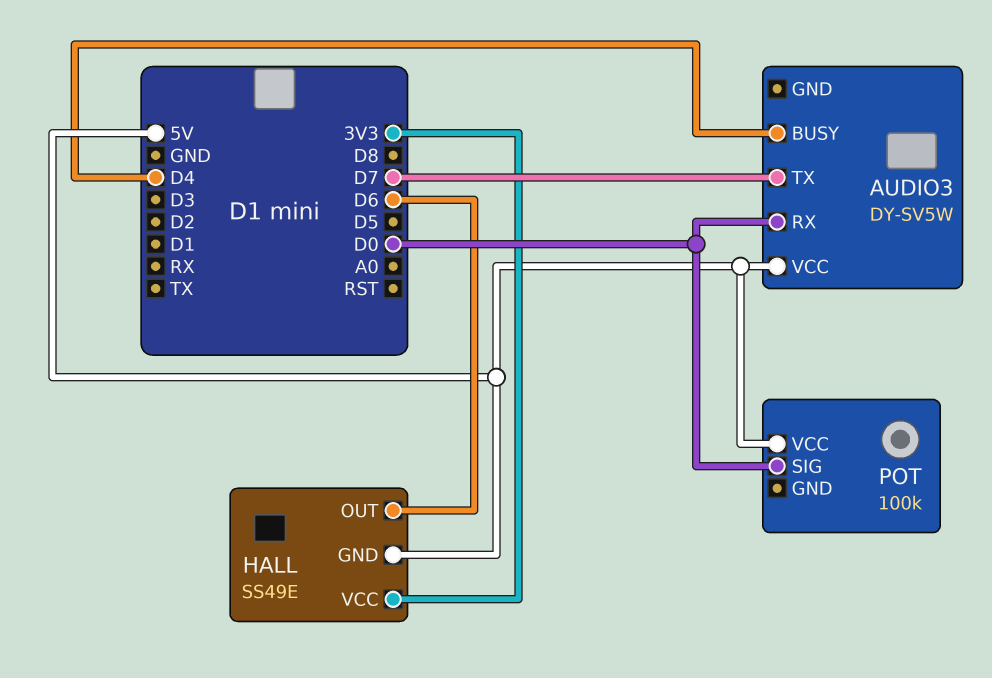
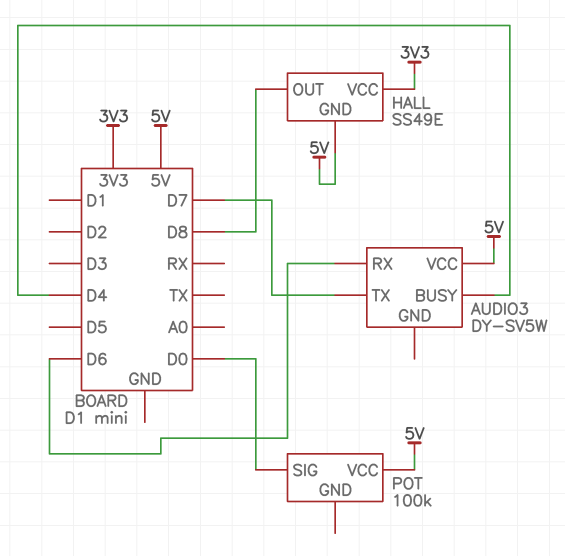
AUDIO3 pin RX: D0 -> D6
HALL pin OUT: D6 -> D8

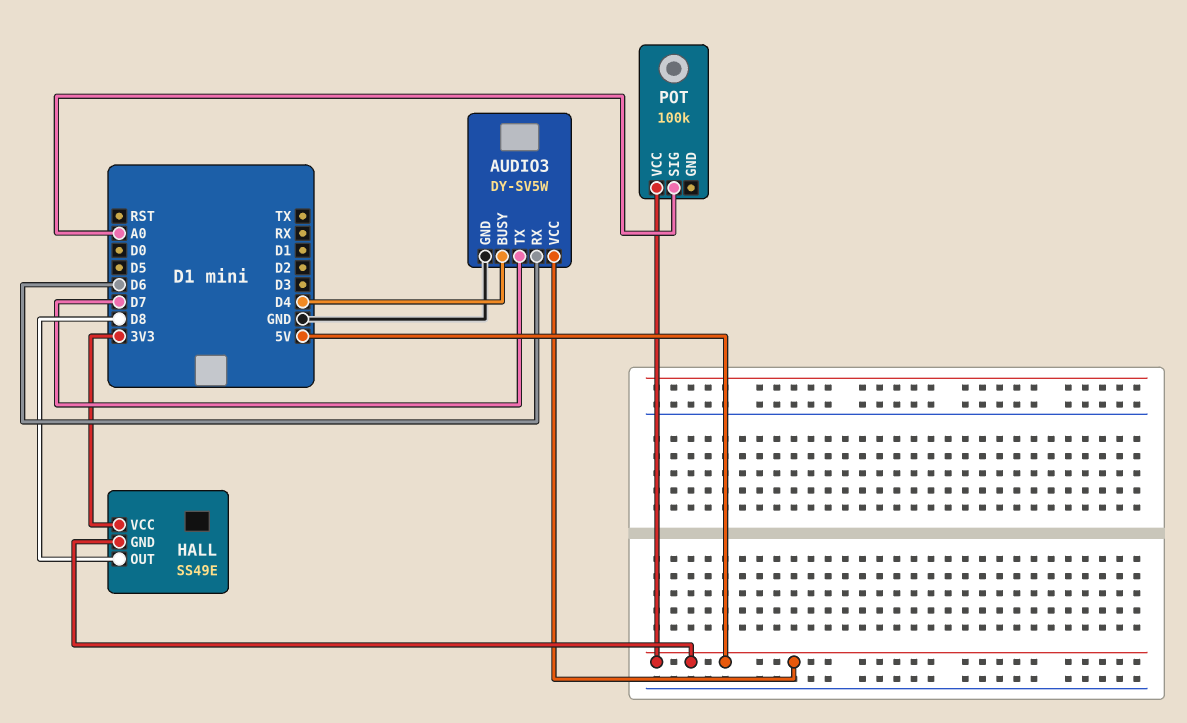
AUDIO3 pin GND: none -> GND
POT pin SIG: D0 -> A0

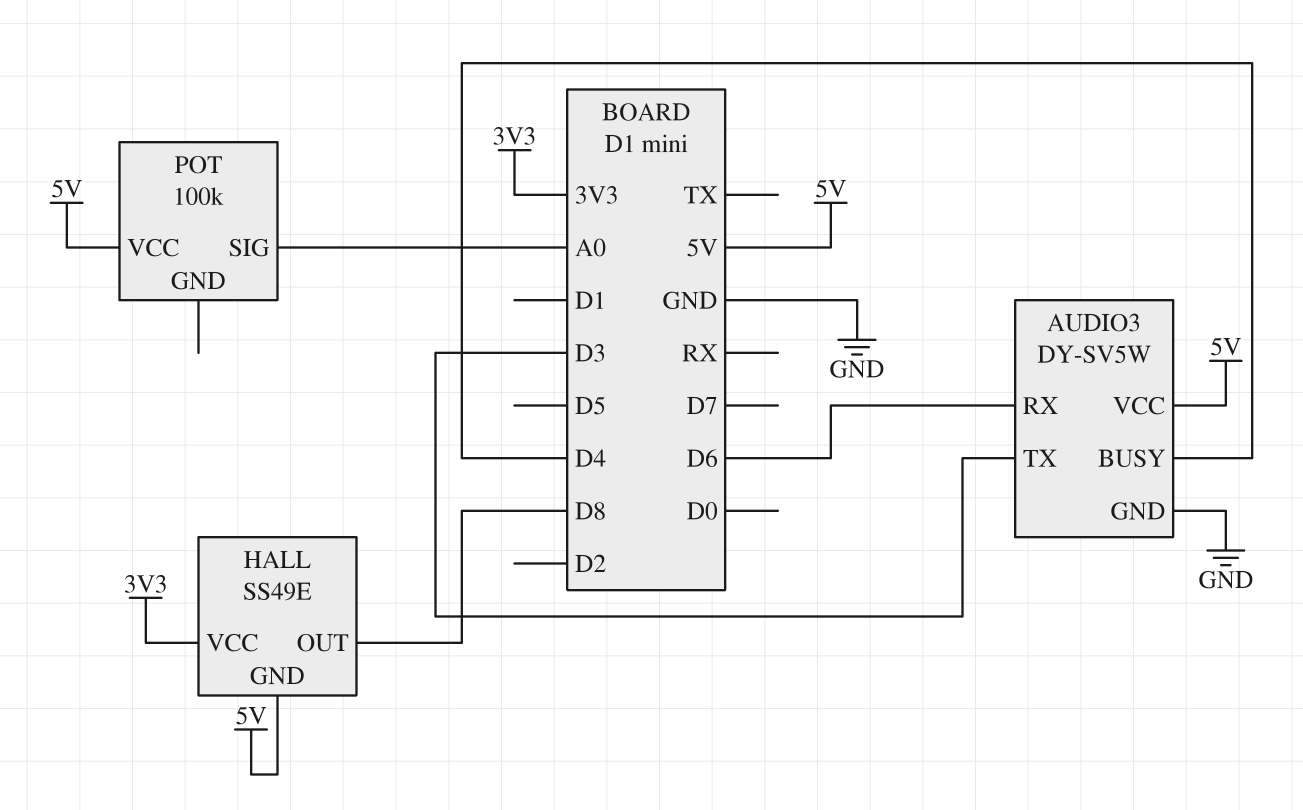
AUDIO3 pin TX: D7 -> D3

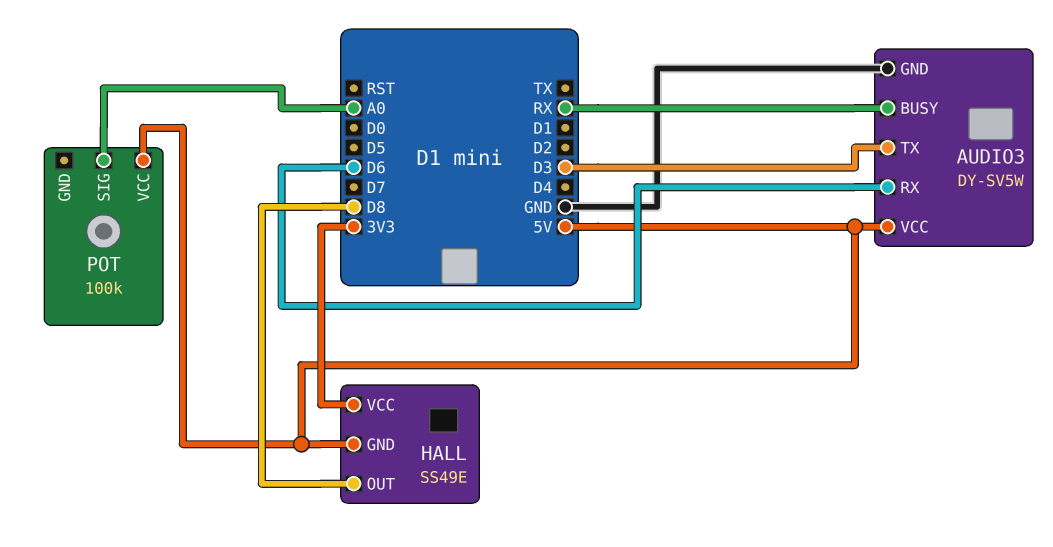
AUDIO3 pin BUSY: D4 -> RX

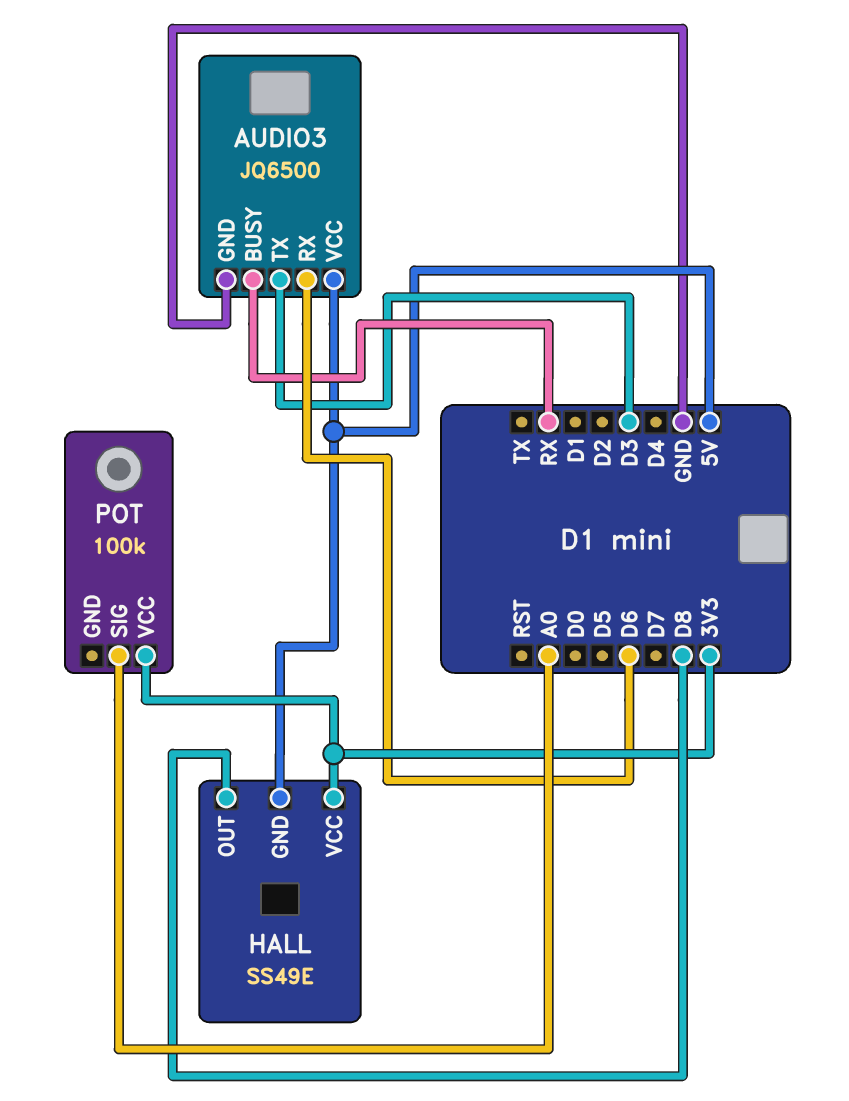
AUDIO3: DY-SV5W -> JQ6500
POT pin VCC: 5V -> 3V3

